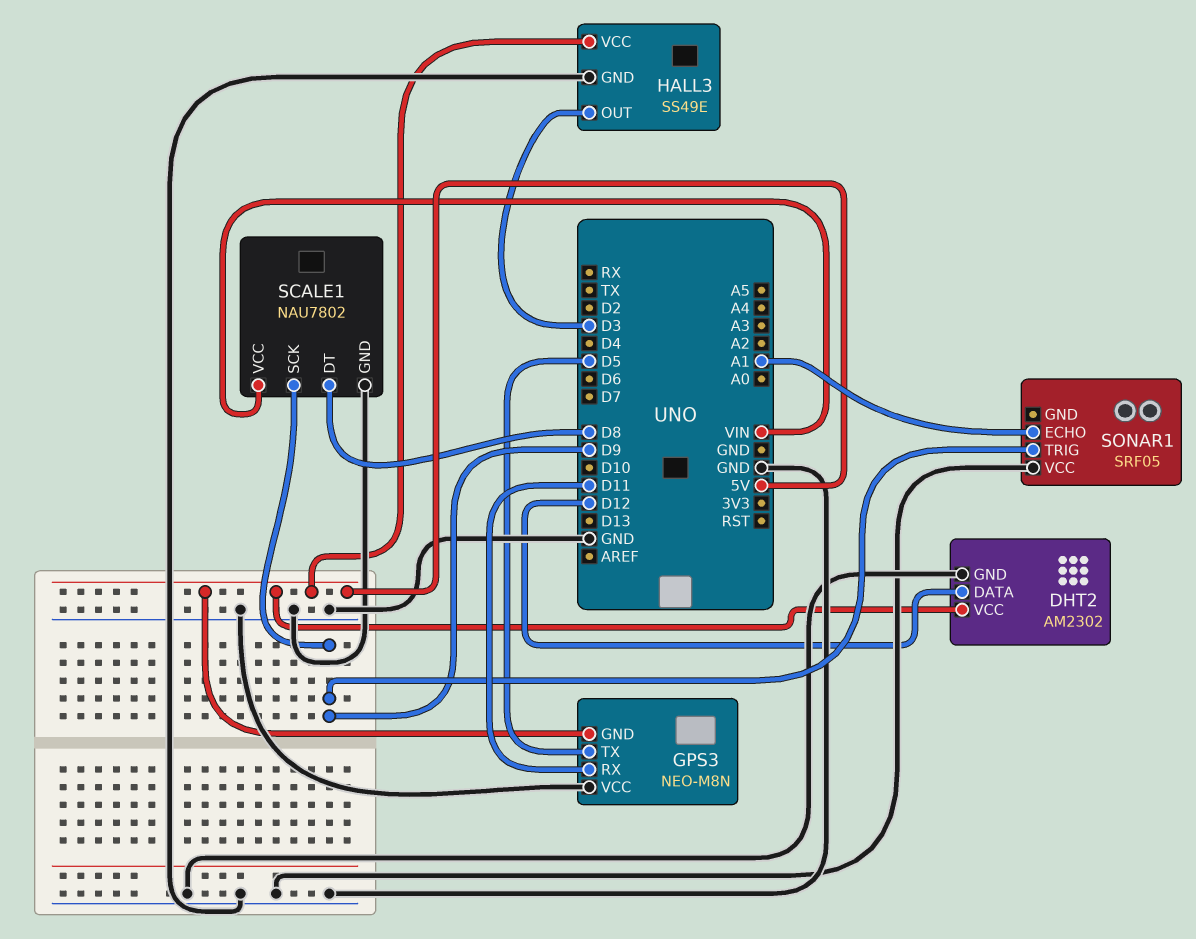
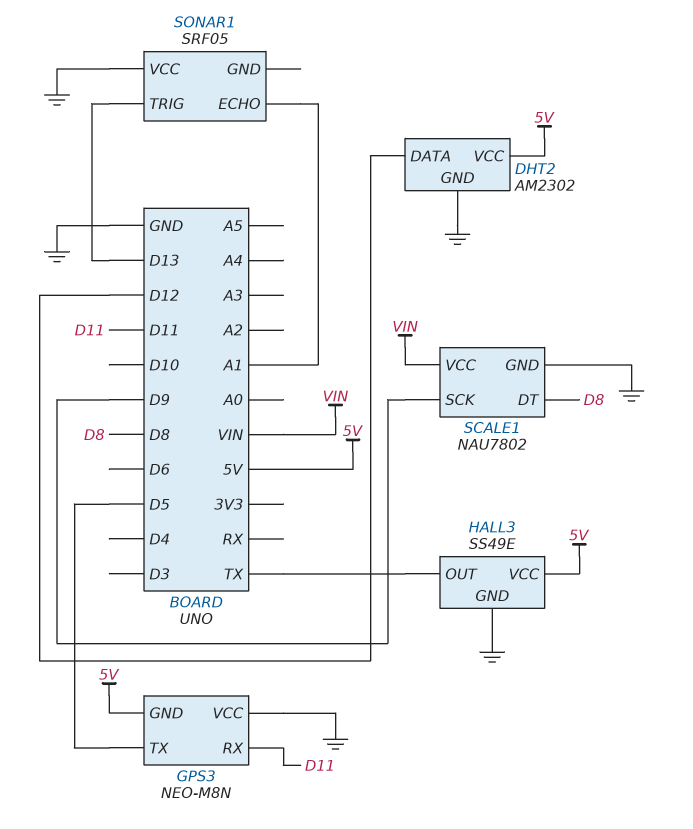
HALL3 pin OUT: D3 -> TX
SONAR1 pin TRIG: D9 -> D13

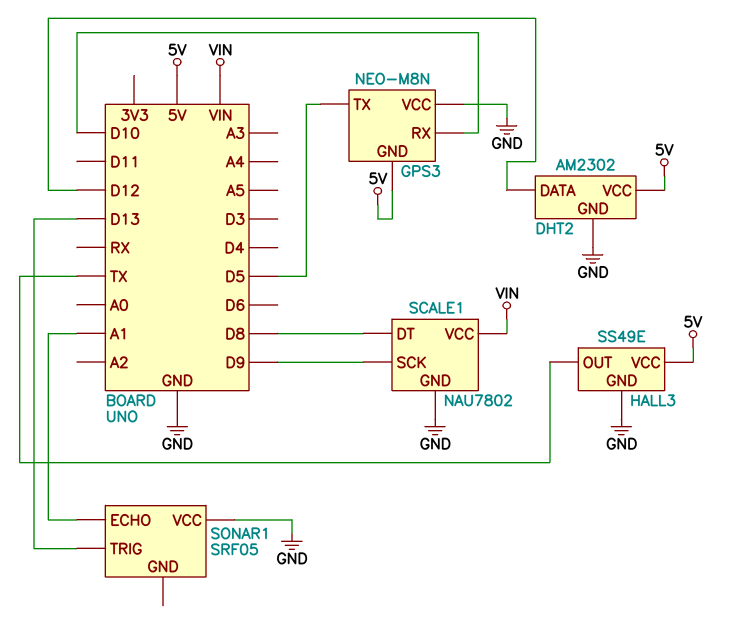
GPS3 pin RX: D11 -> D10

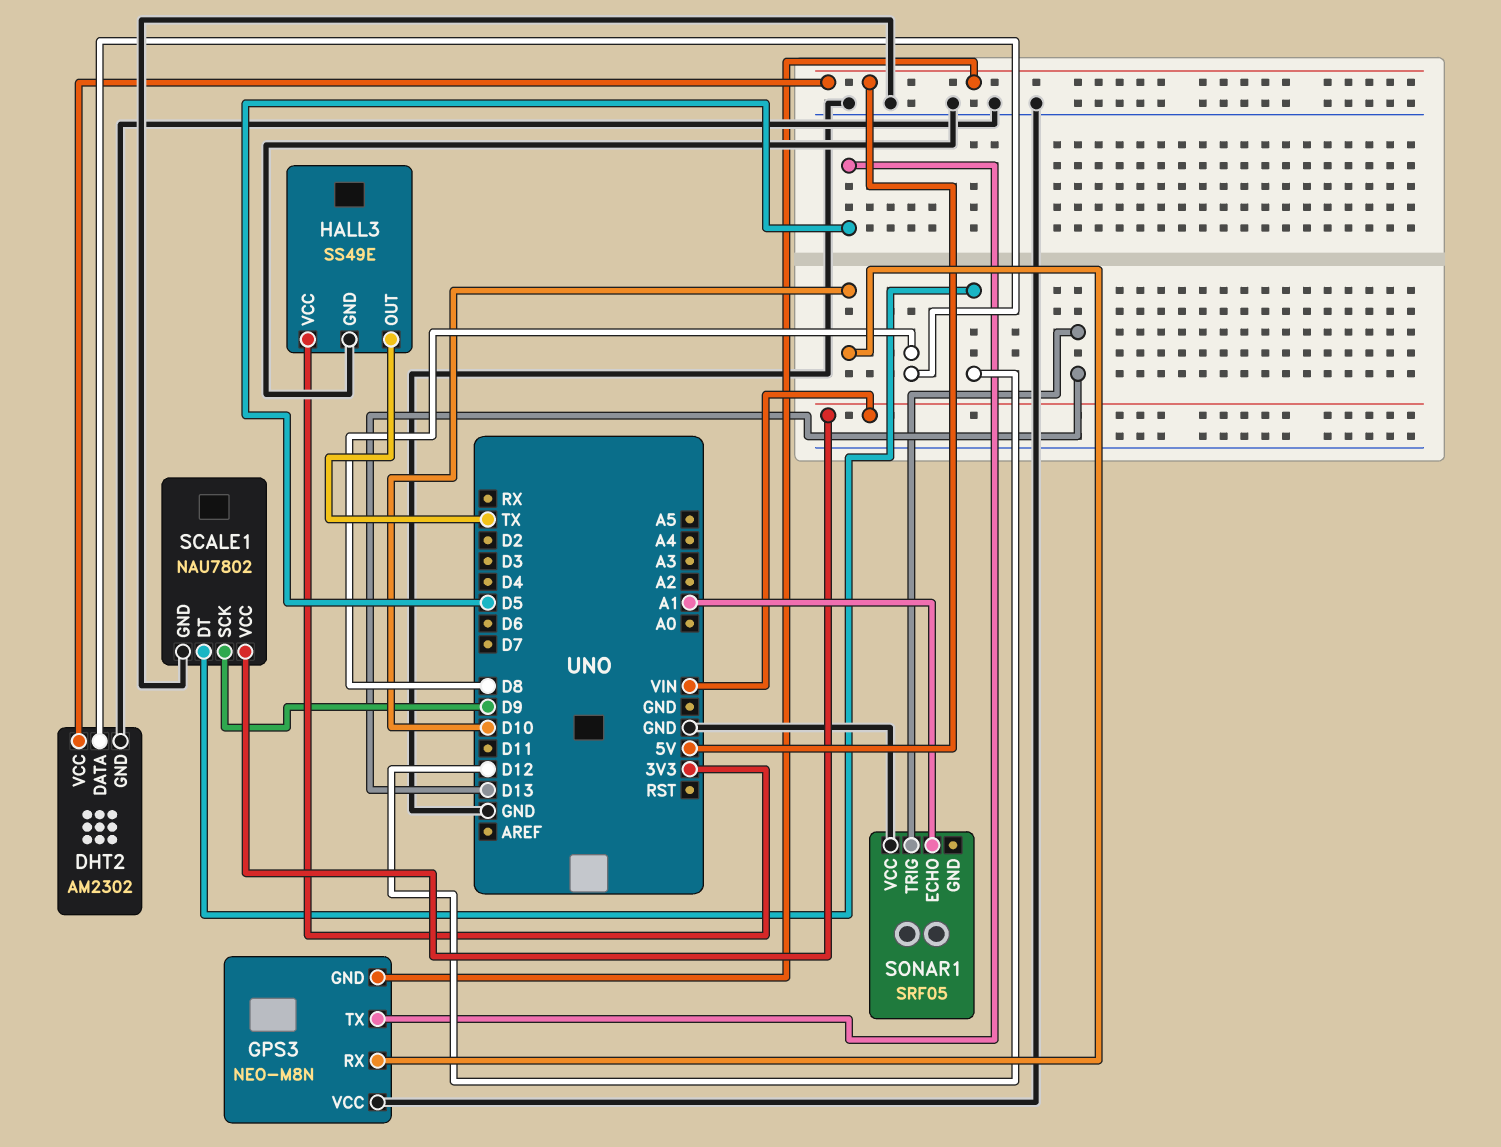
DHT2 pin DATA: D12 -> D8
HALL3 pin VCC: 5V -> 3V3
SCALE1 pin DT: D8 -> D12

